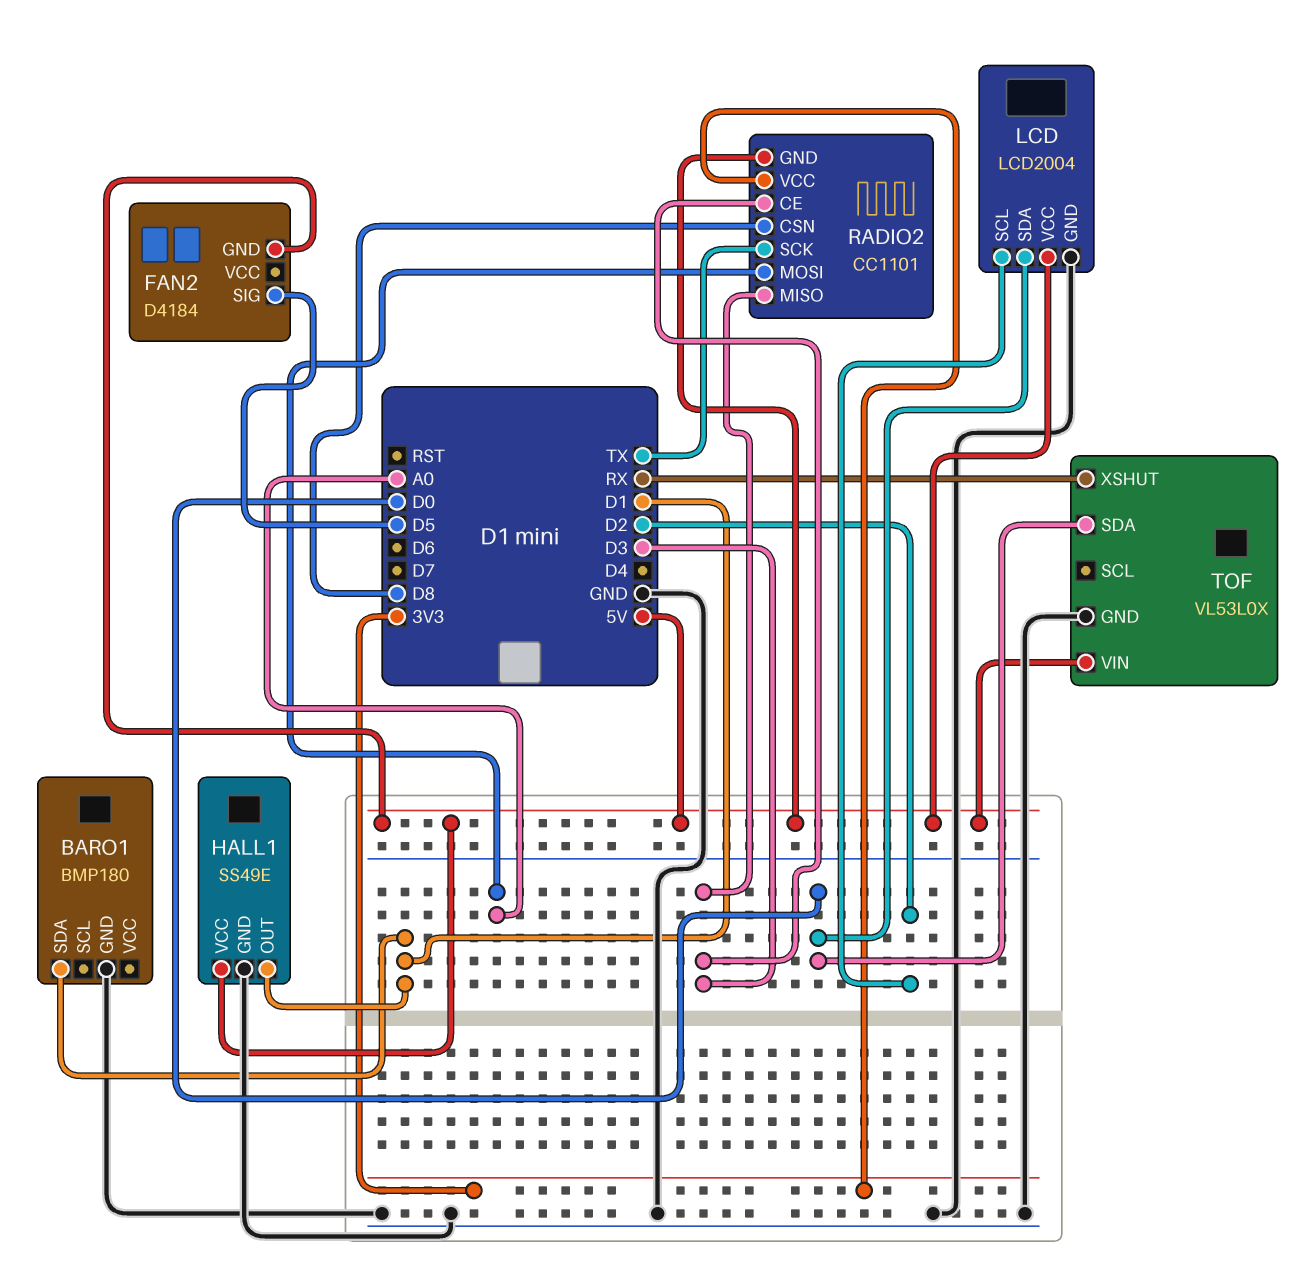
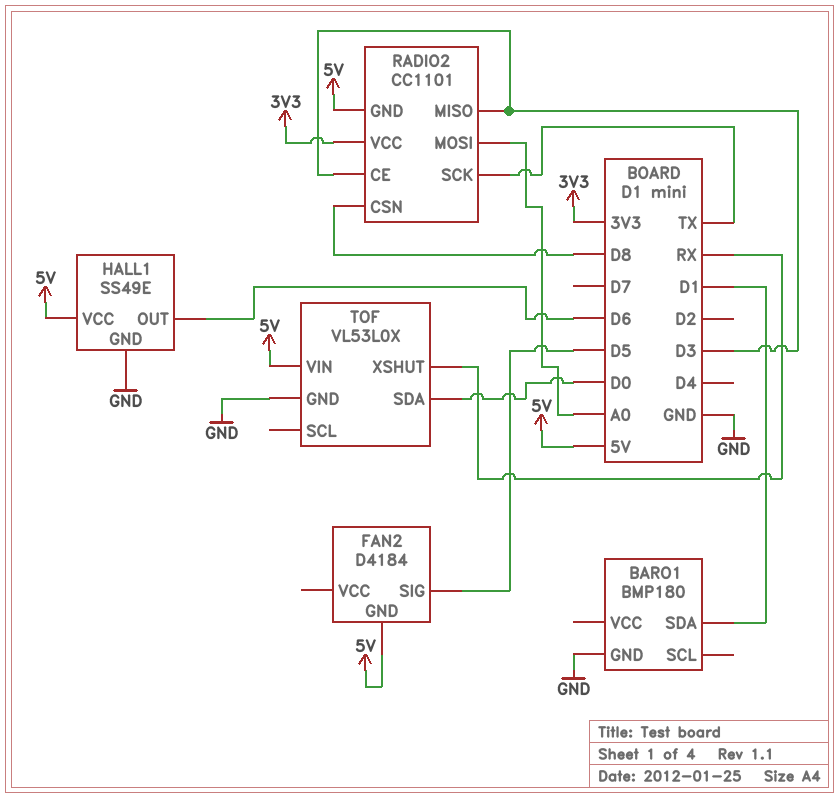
HALL1 pin OUT: D1 -> D6
LCD: LCD2004 -> none
LCD pin GND: GND -> none
LCD pin SCL: D2 -> none
LCD pin SDA: D0 -> none
LCD pin VCC: 5V -> none

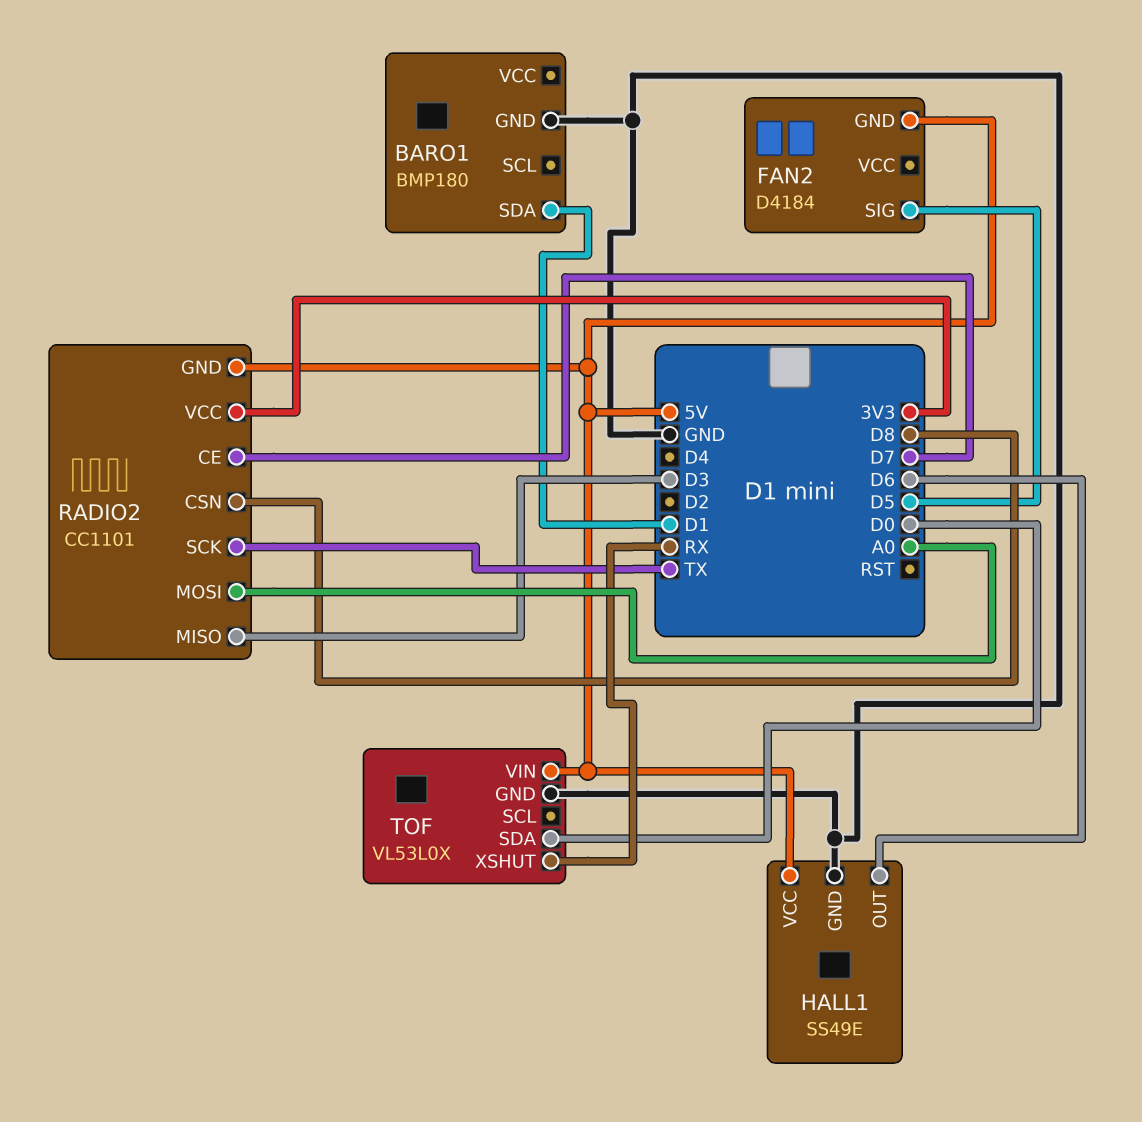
RADIO2 pin CE: D3 -> D7

